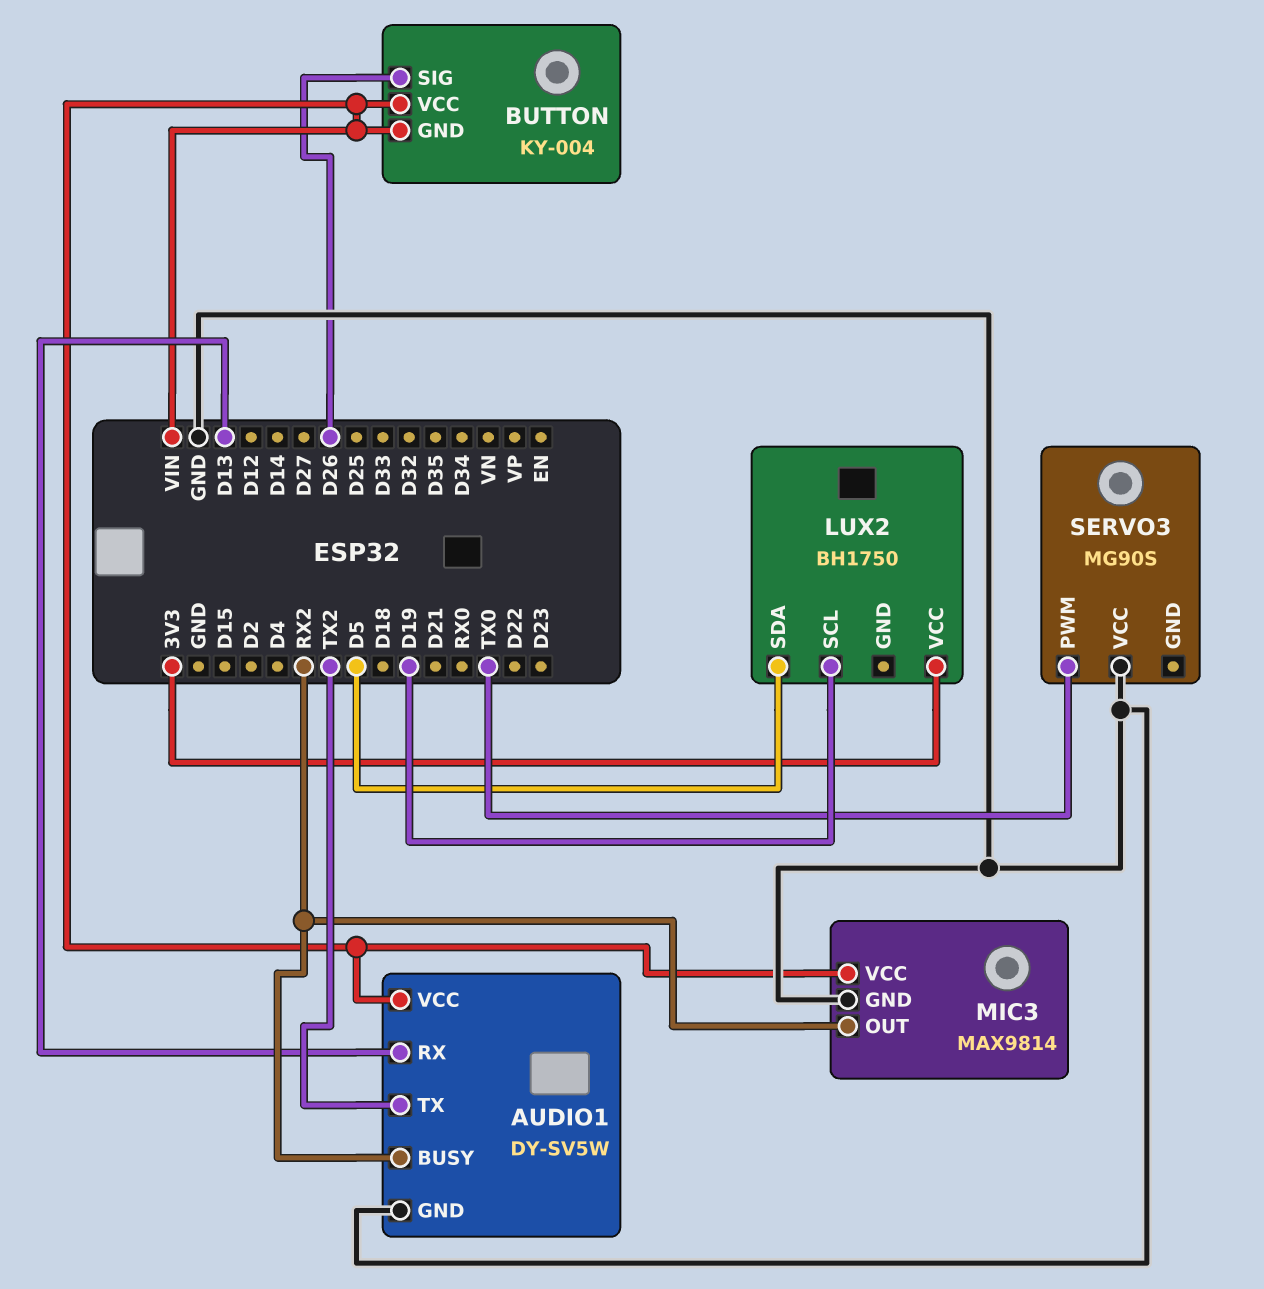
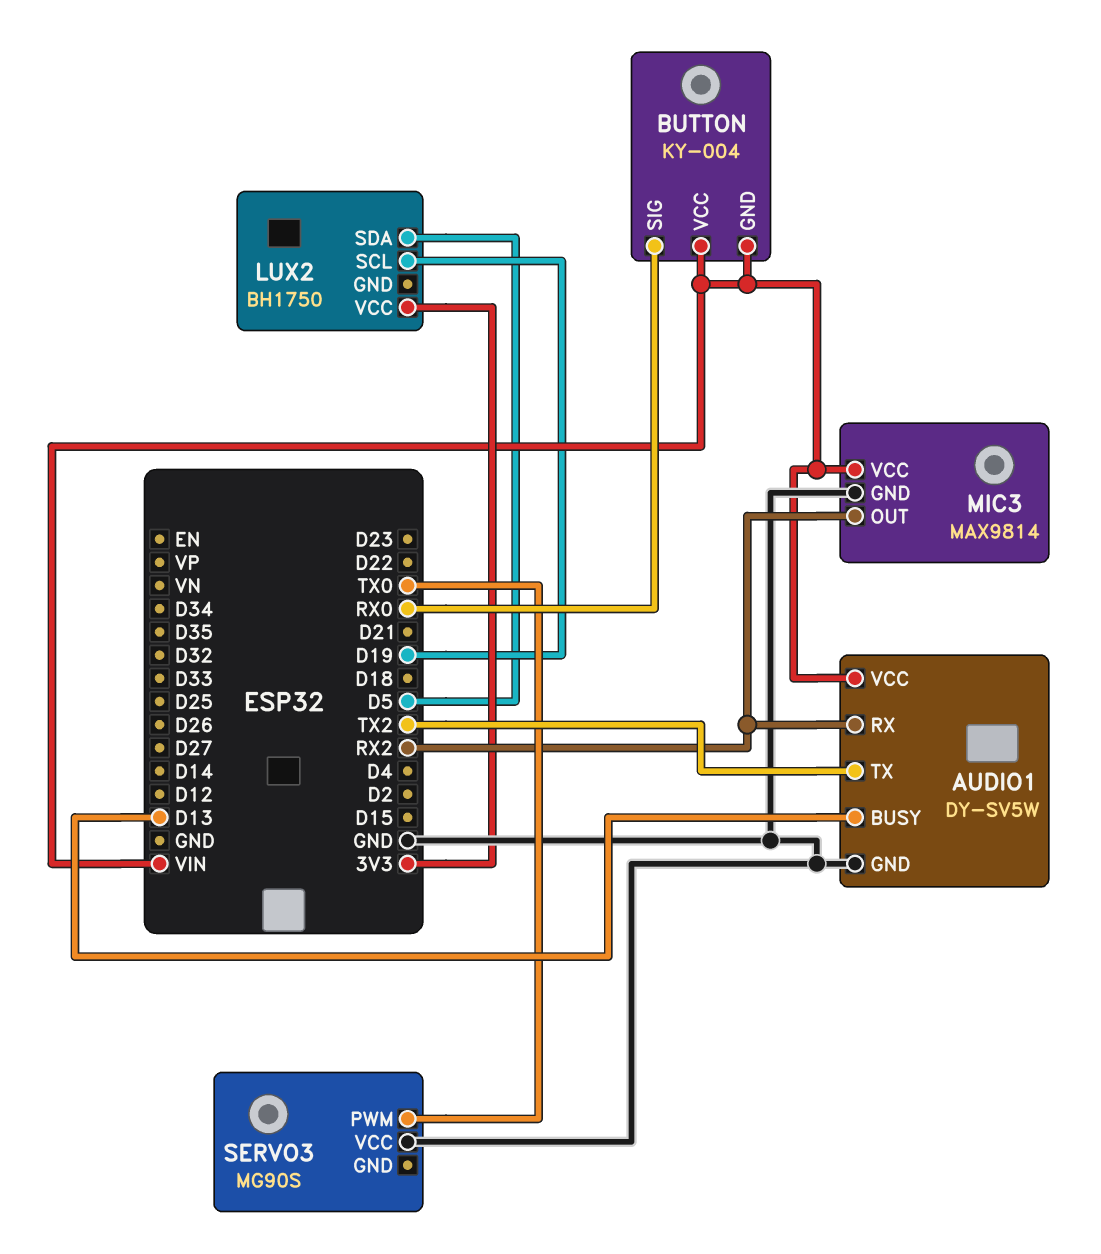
AUDIO1 pin BUSY: RX2 -> D13
AUDIO1 pin RX: D13 -> RX2
BUTTON pin SIG: D26 -> RX0

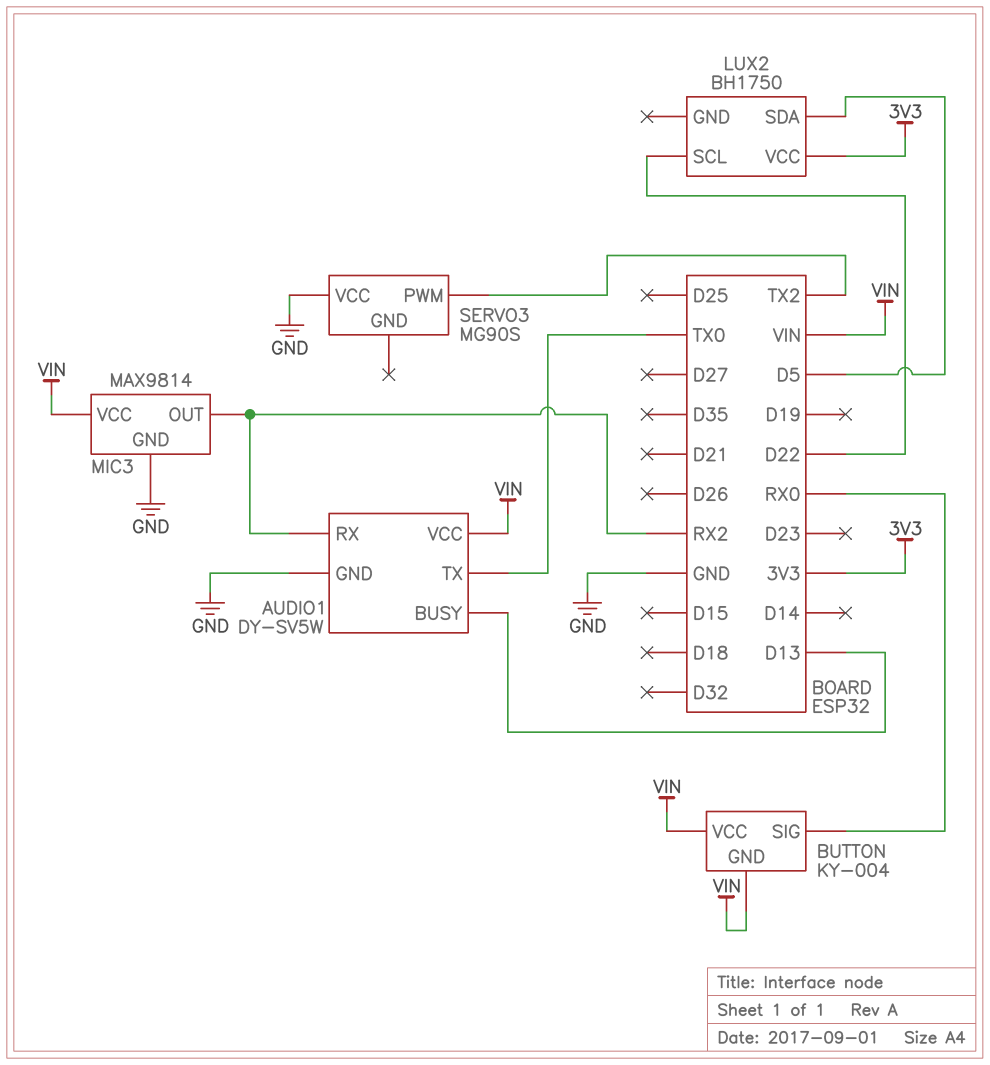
AUDIO1 pin TX: TX2 -> TX0
LUX2 pin SCL: D19 -> D22
SERVO3 pin PWM: TX0 -> TX2

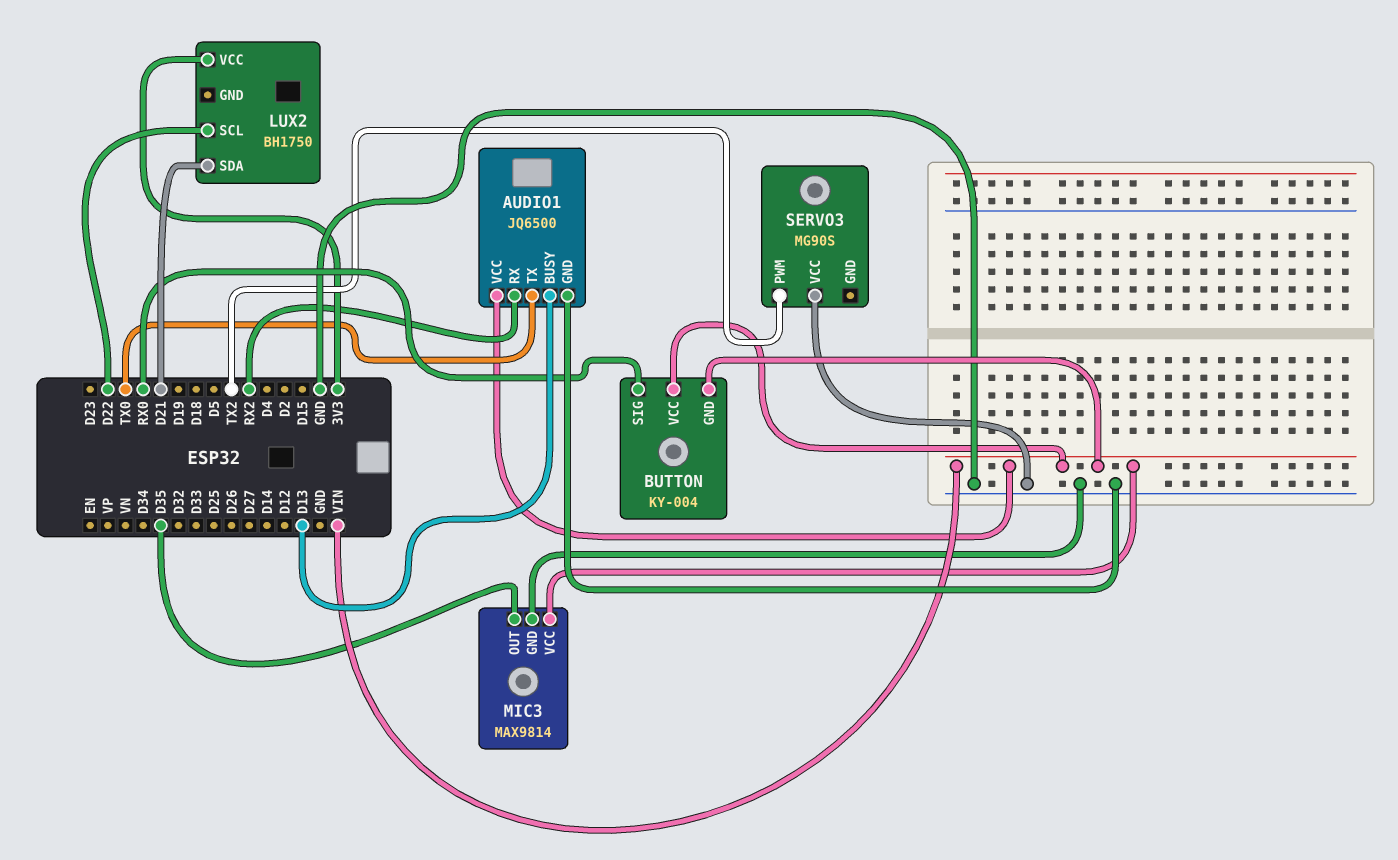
AUDIO1: DY-SV5W -> JQ6500
LUX2 pin SDA: D5 -> D21
MIC3 pin OUT: RX2 -> D35

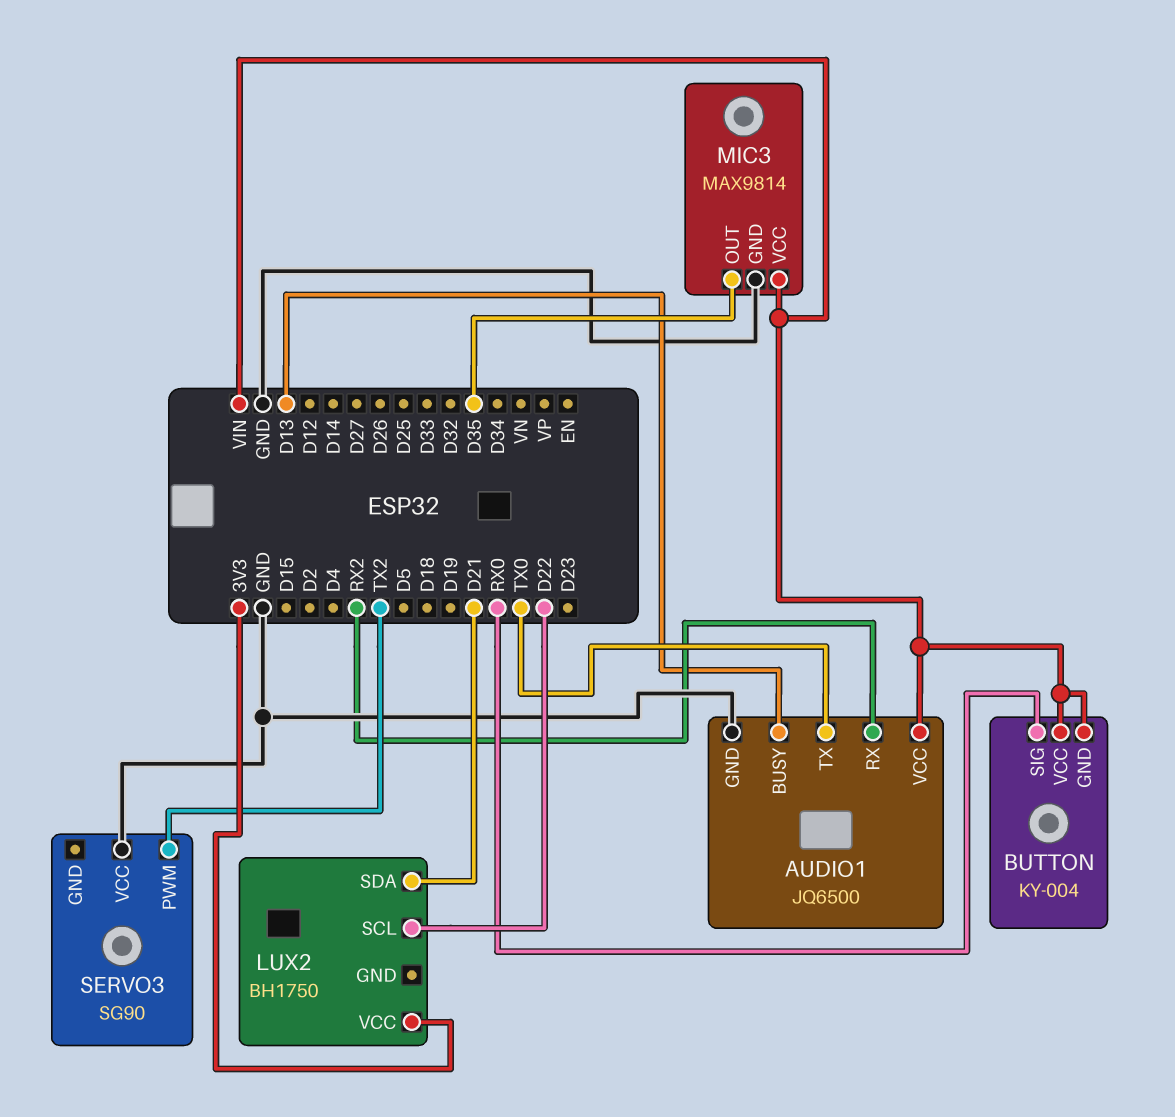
SERVO3: MG90S -> SG90

